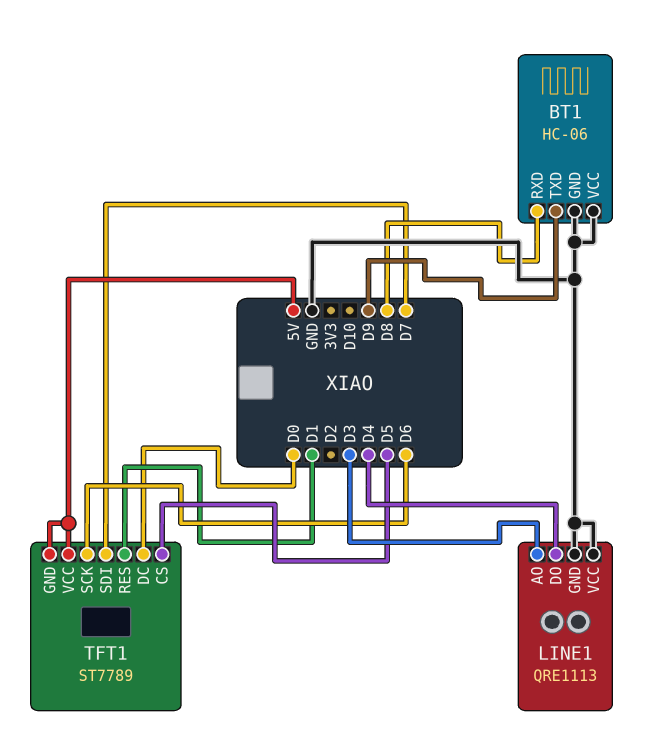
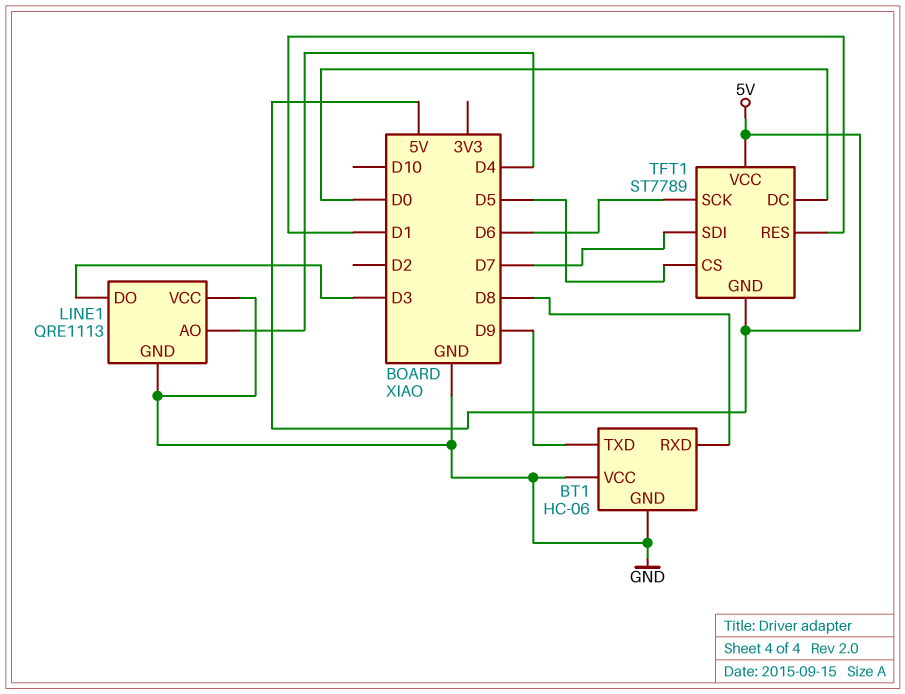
LINE1 pin AO: D3 -> D4
LINE1 pin DO: D4 -> D3

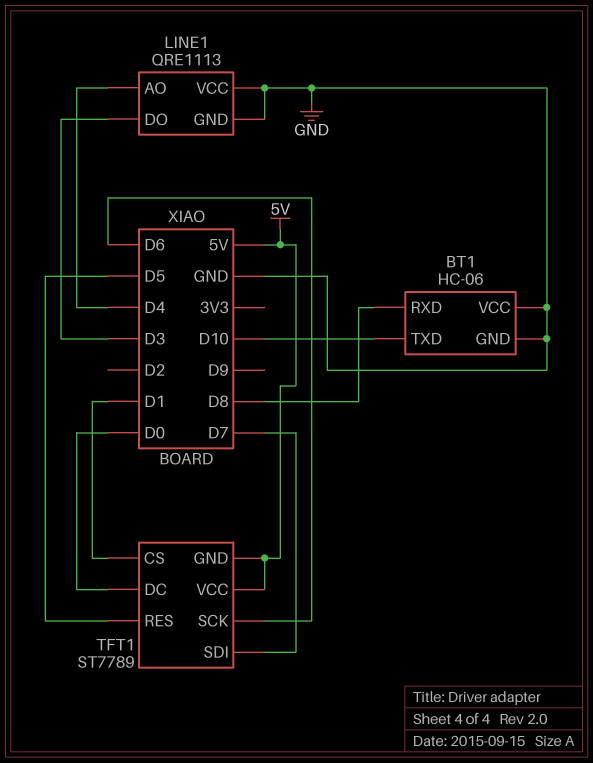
BT1 pin TXD: D9 -> D10
TFT1 pin CS: D5 -> D1
TFT1 pin RES: D1 -> D5

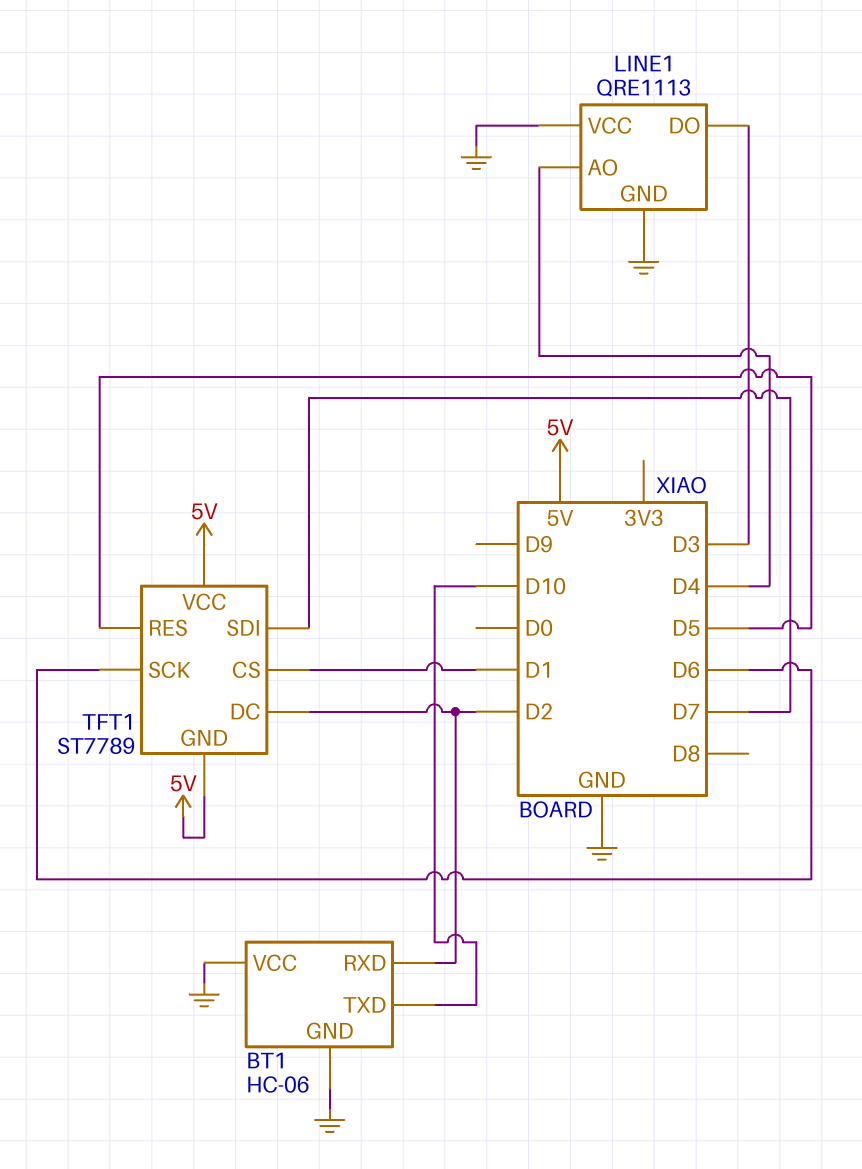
BT1 pin RXD: D8 -> D2
TFT1 pin DC: D0 -> D2

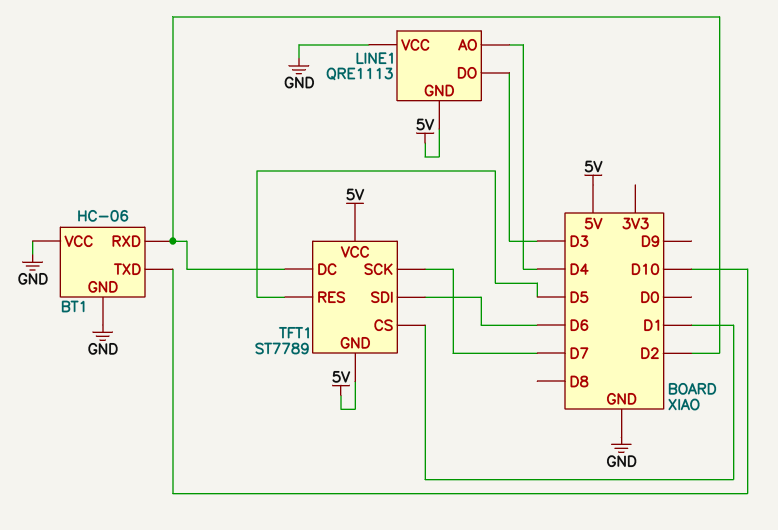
LINE1 pin GND: GND -> 5V
TFT1 pin SCK: D6 -> D7
TFT1 pin SDI: D7 -> D6

